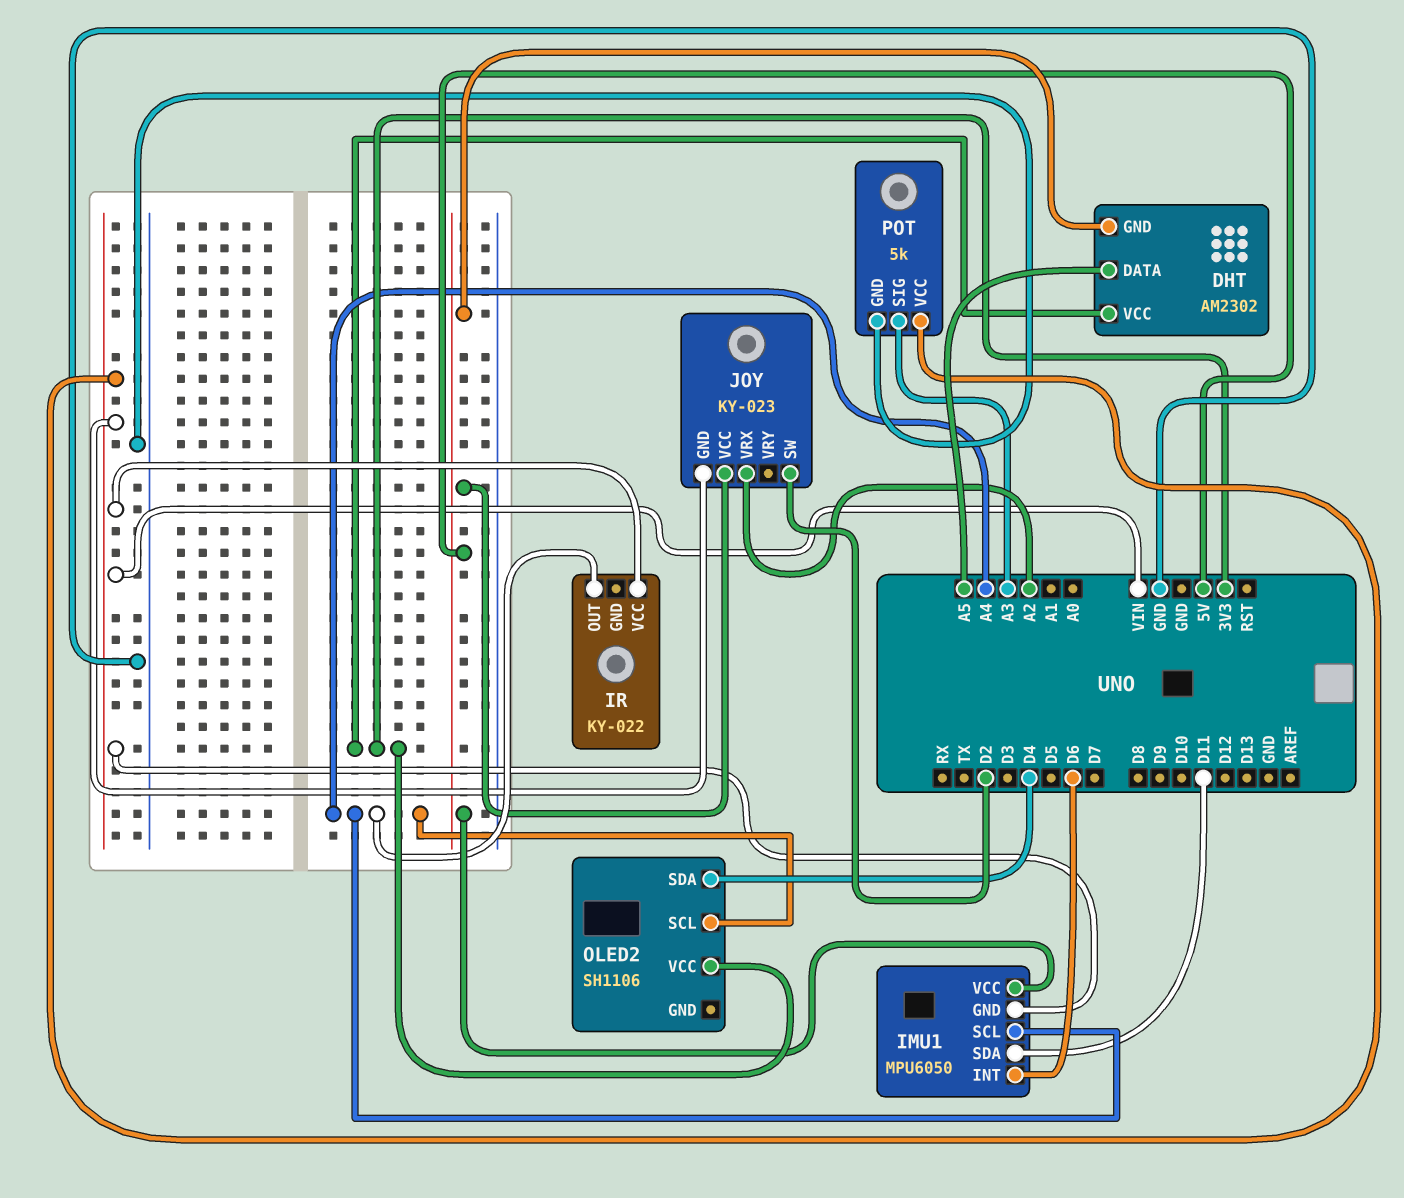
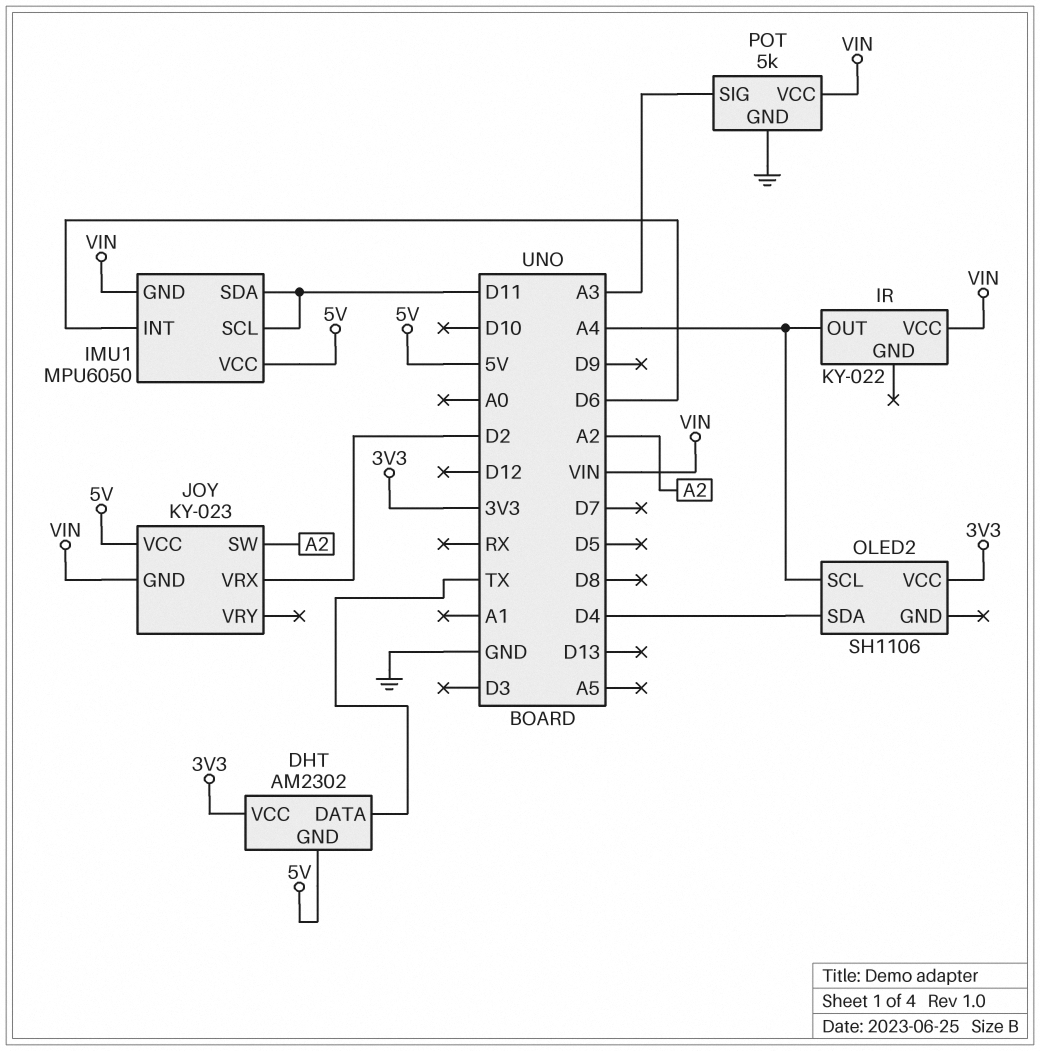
DHT pin DATA: A5 -> TX
IMU1 pin SCL: A4 -> D11
JOY pin SW: D2 -> A2
JOY pin VRX: A2 -> D2

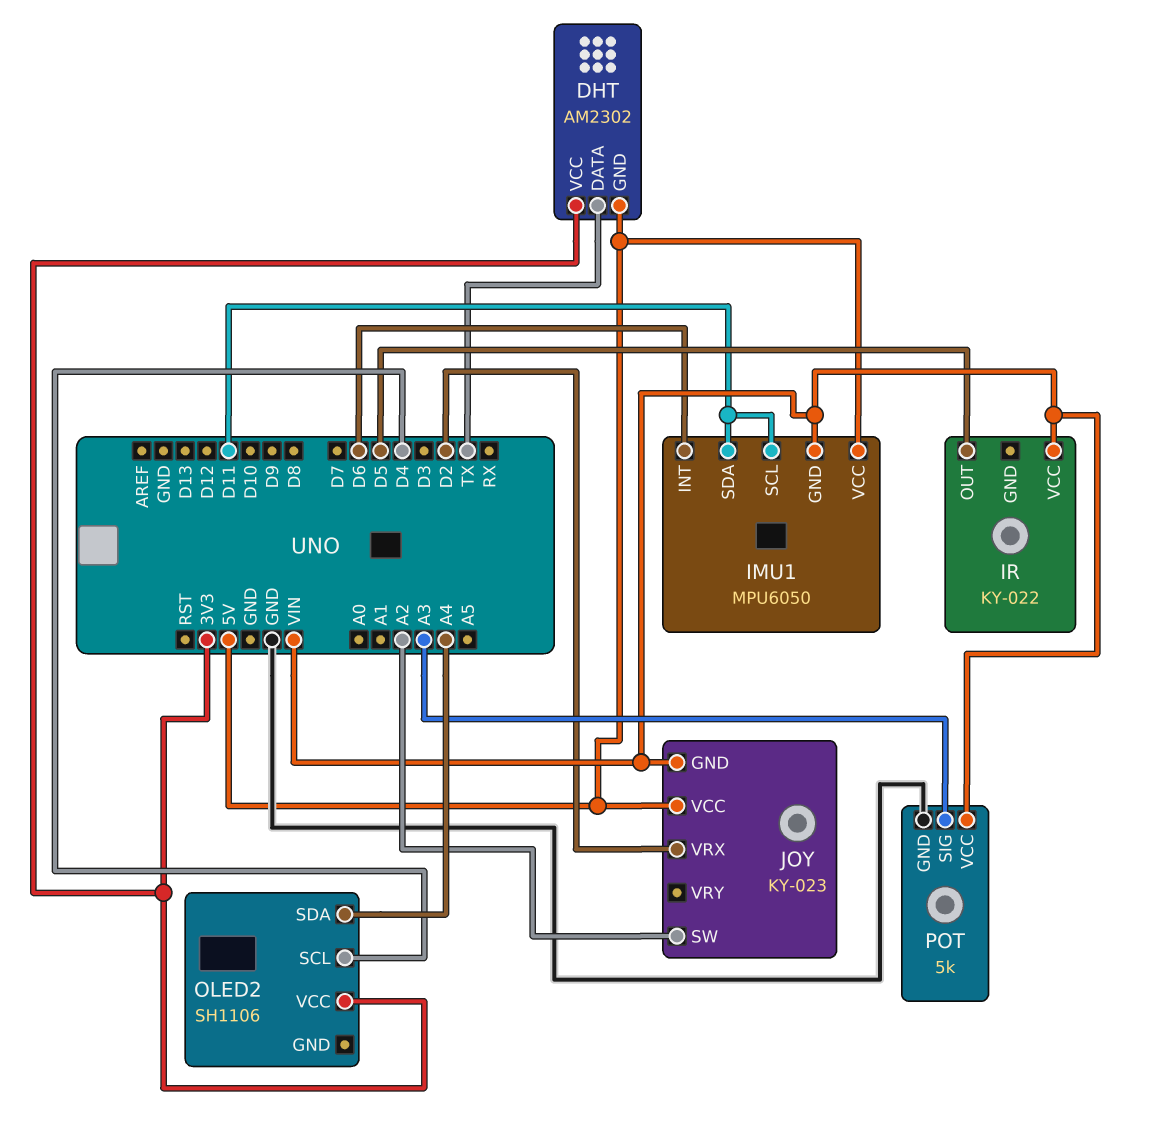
IR pin OUT: A4 -> D5
OLED2 pin SCL: A4 -> D4
OLED2 pin SDA: D4 -> A4

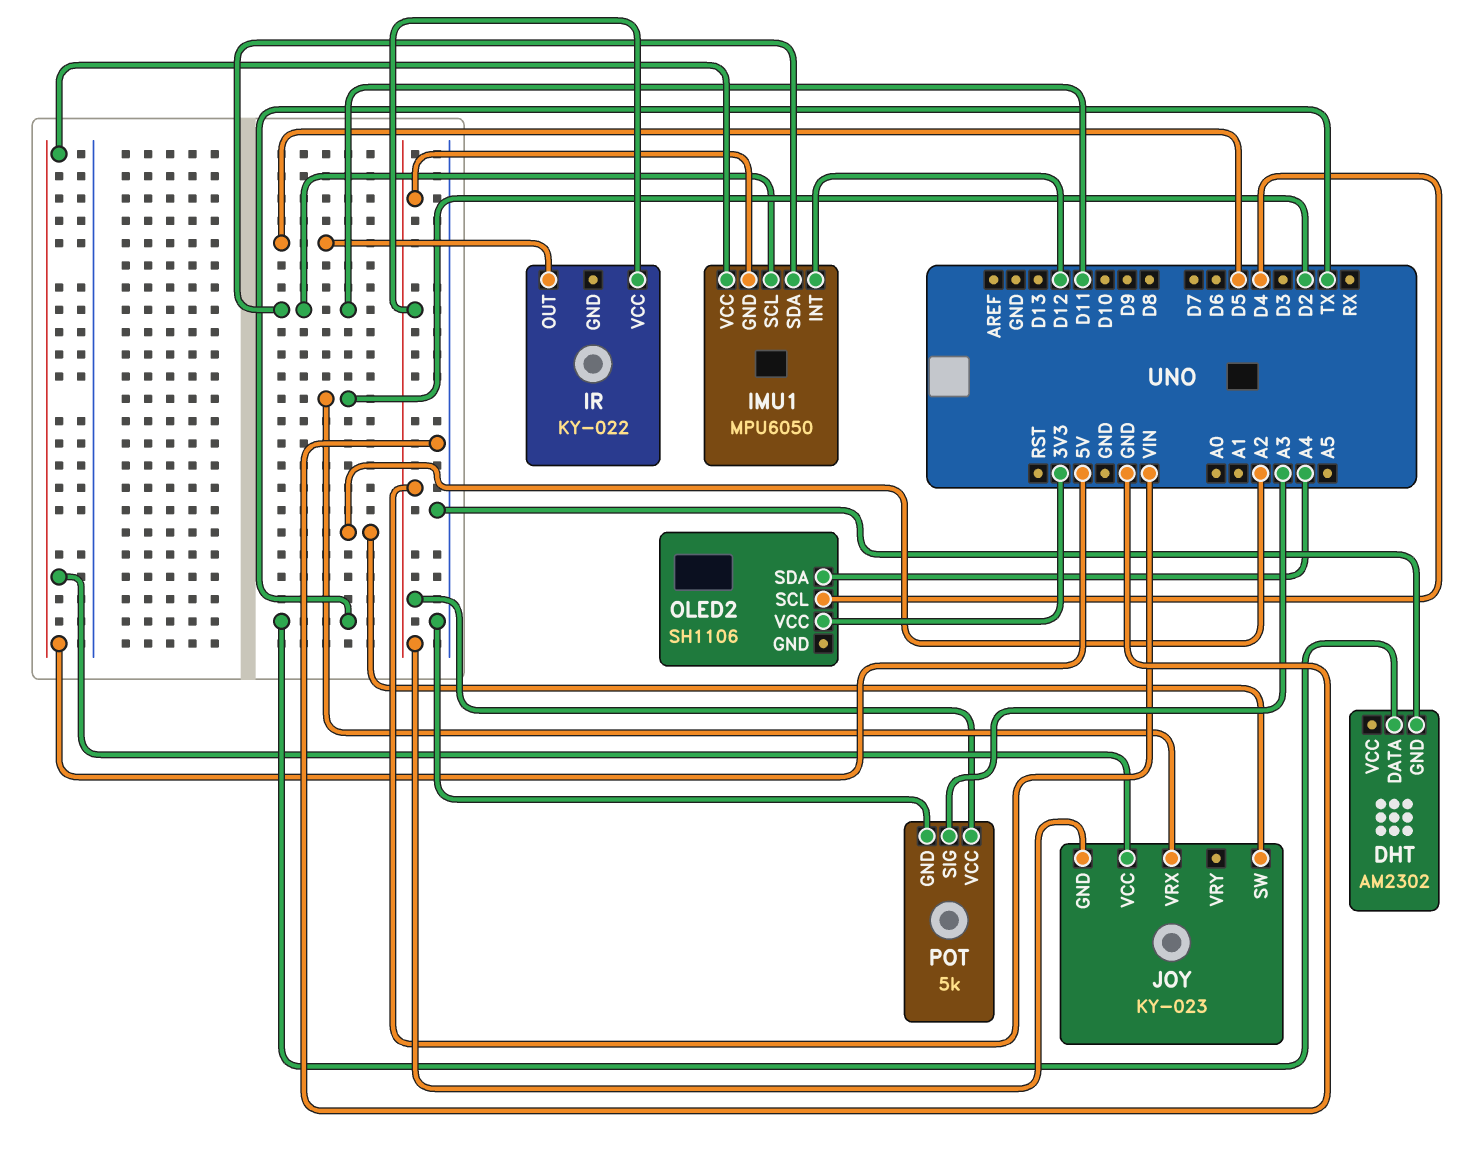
DHT pin GND: 5V -> GND
DHT pin VCC: 3V3 -> none
IMU1 pin INT: D6 -> D12

